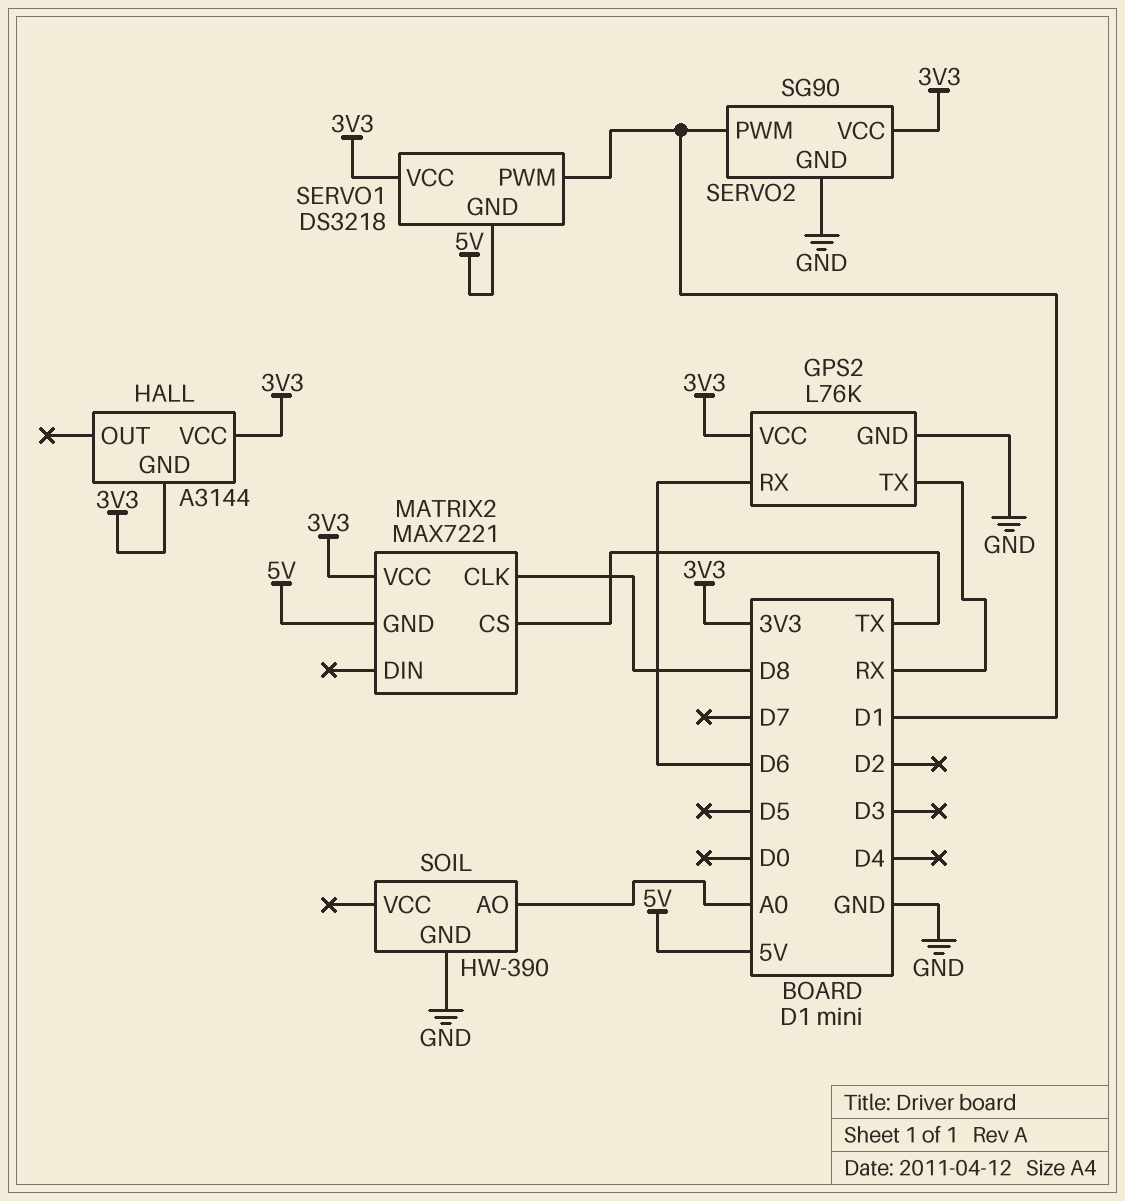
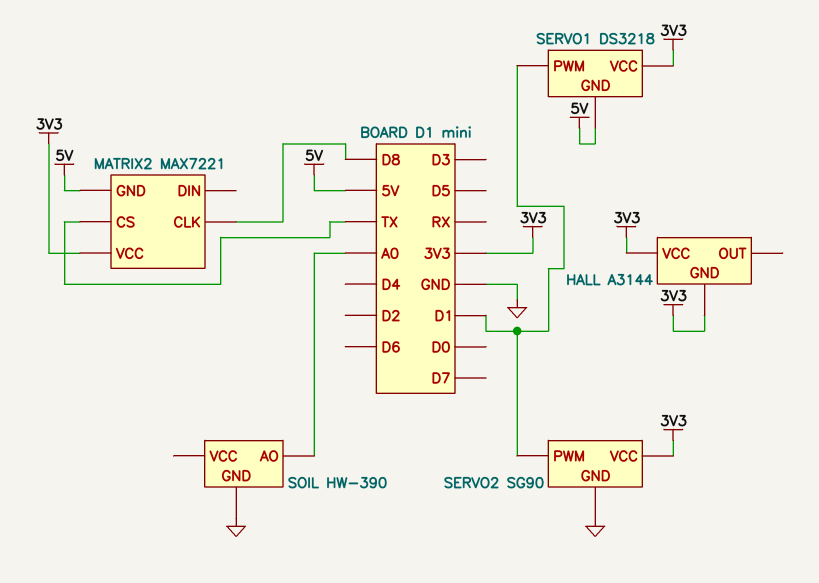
GPS2: L76K -> none
GPS2 pin GND: GND -> none
GPS2 pin RX: D6 -> none
GPS2 pin TX: RX -> none
GPS2 pin VCC: 3V3 -> none

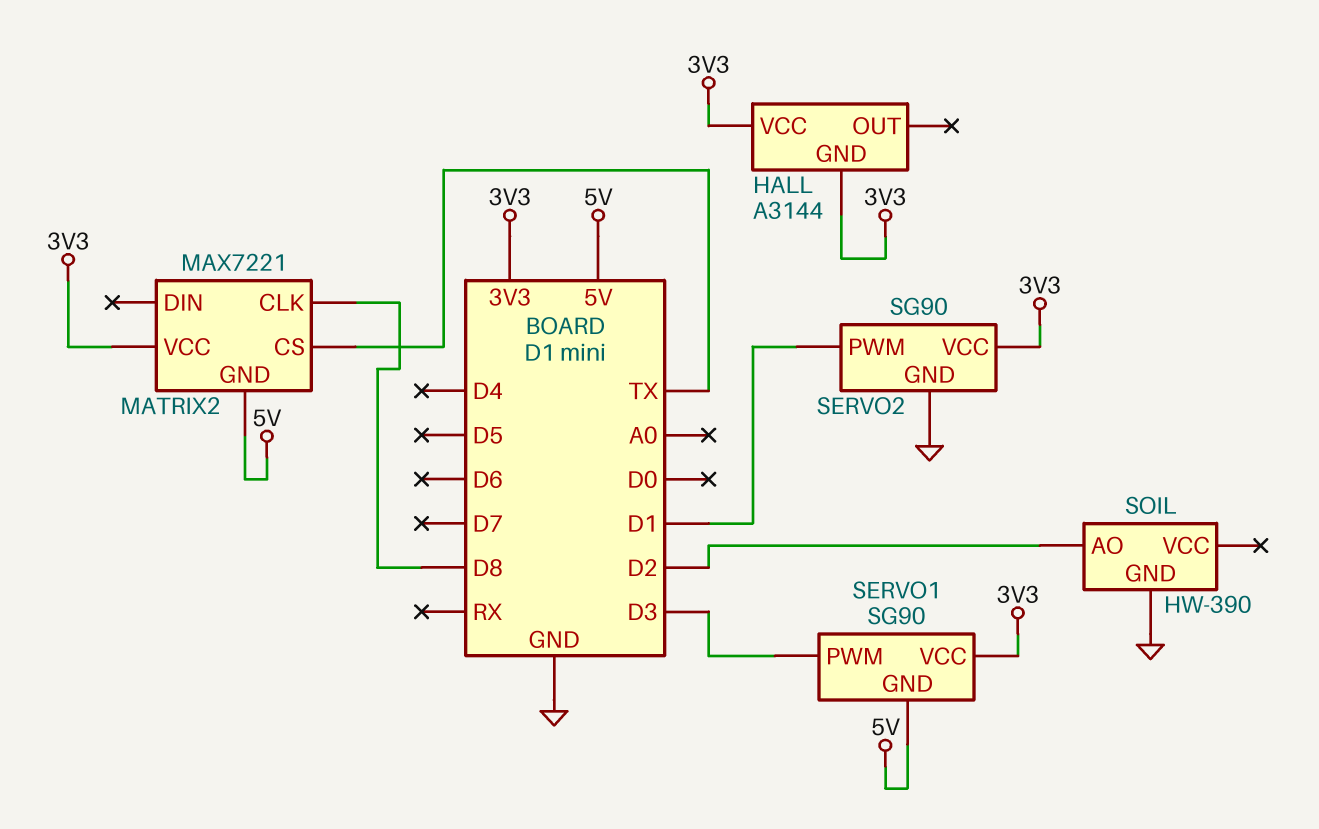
SERVO1: DS3218 -> SG90
SERVO1 pin PWM: D1 -> D3
SOIL pin AO: A0 -> D2

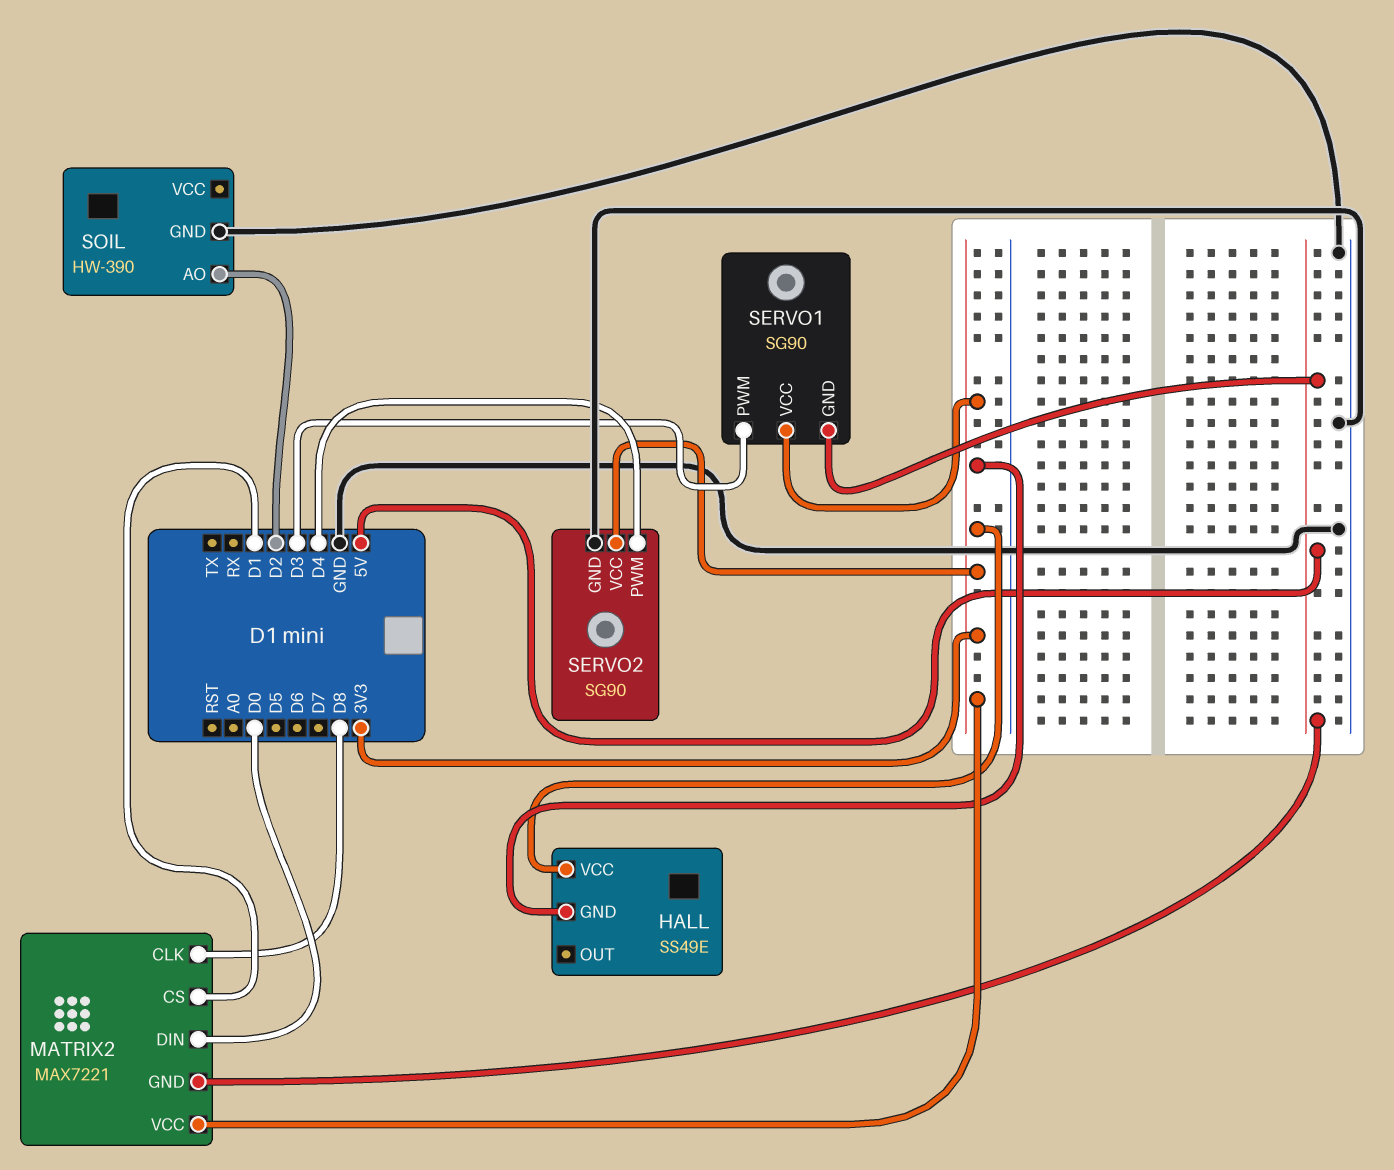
HALL: A3144 -> SS49E
MATRIX2 pin CS: TX -> D1
MATRIX2 pin DIN: none -> D0
SERVO2 pin PWM: D1 -> D4

